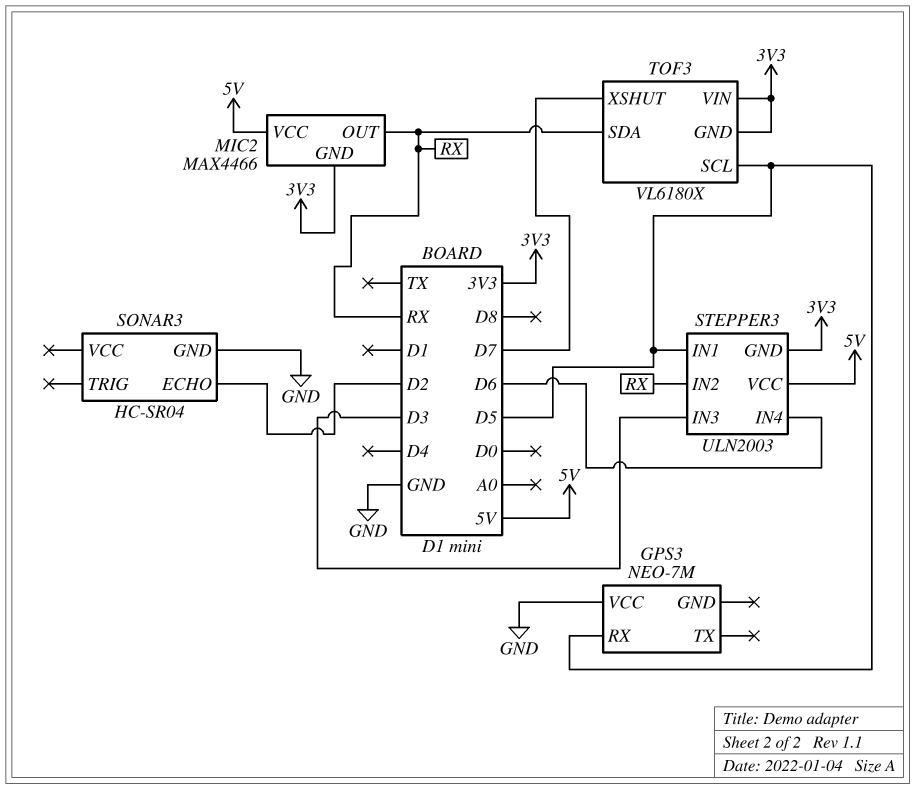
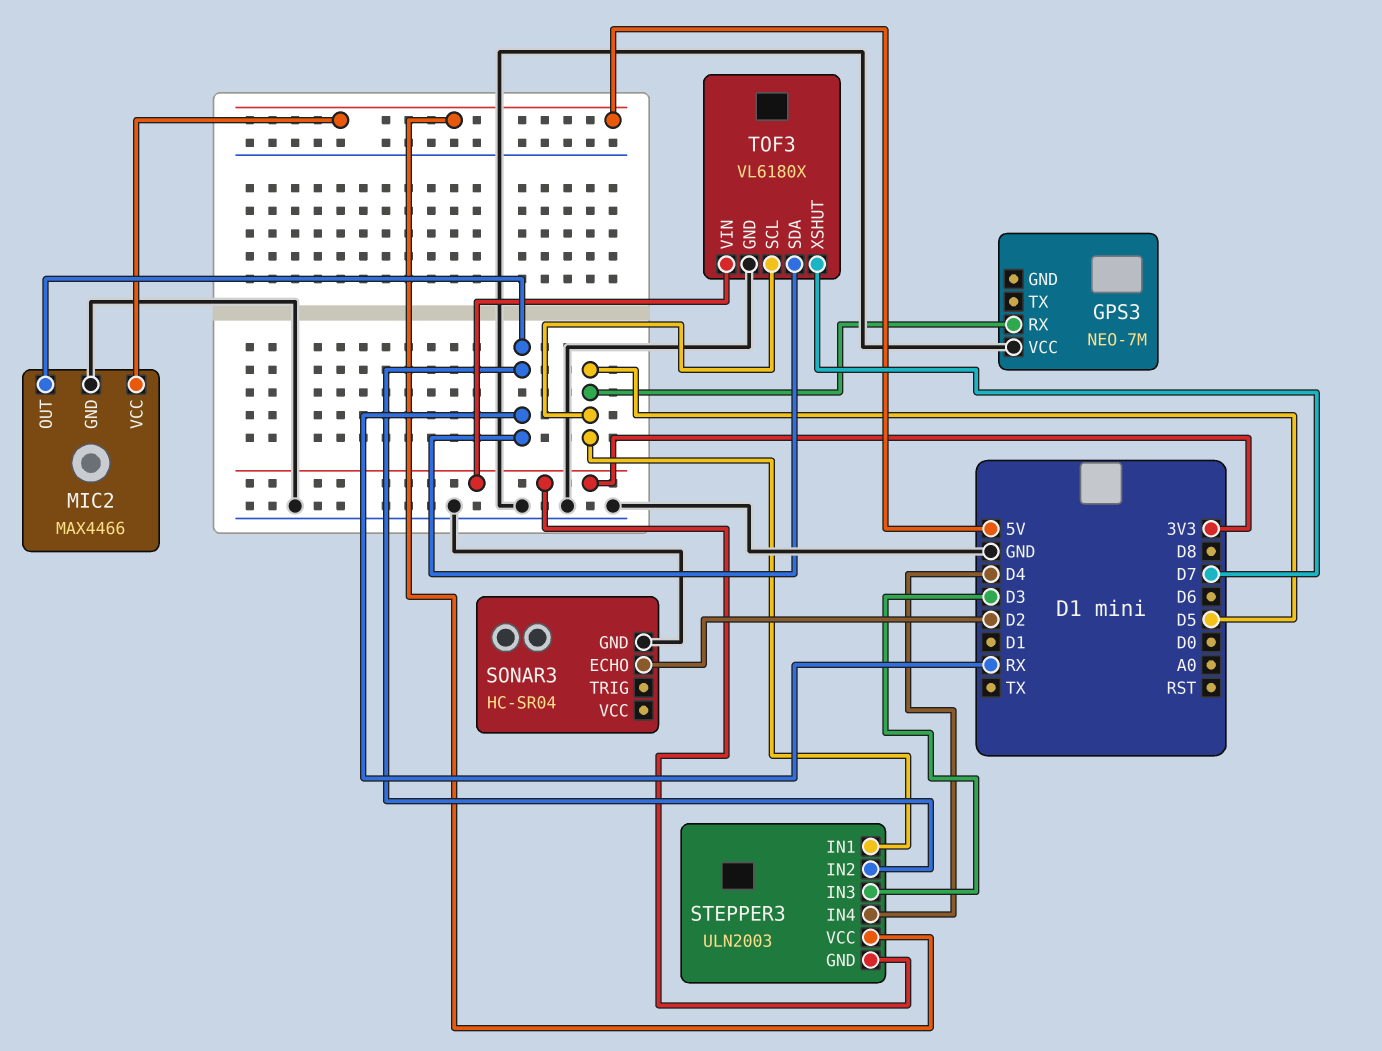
MIC2 pin GND: 3V3 -> GND
STEPPER3 pin IN4: D6 -> D4
TOF3 pin GND: 3V3 -> GND

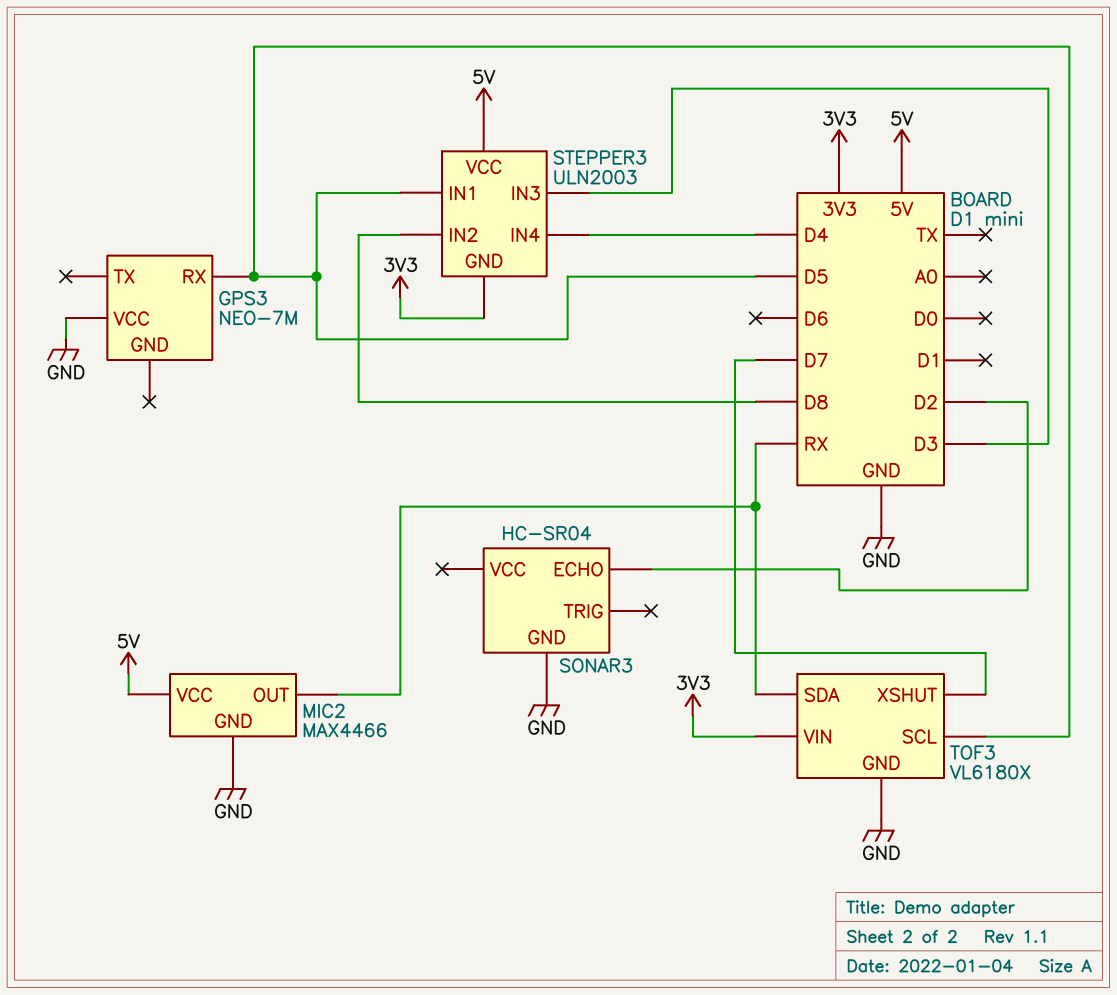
STEPPER3 pin IN2: RX -> D8

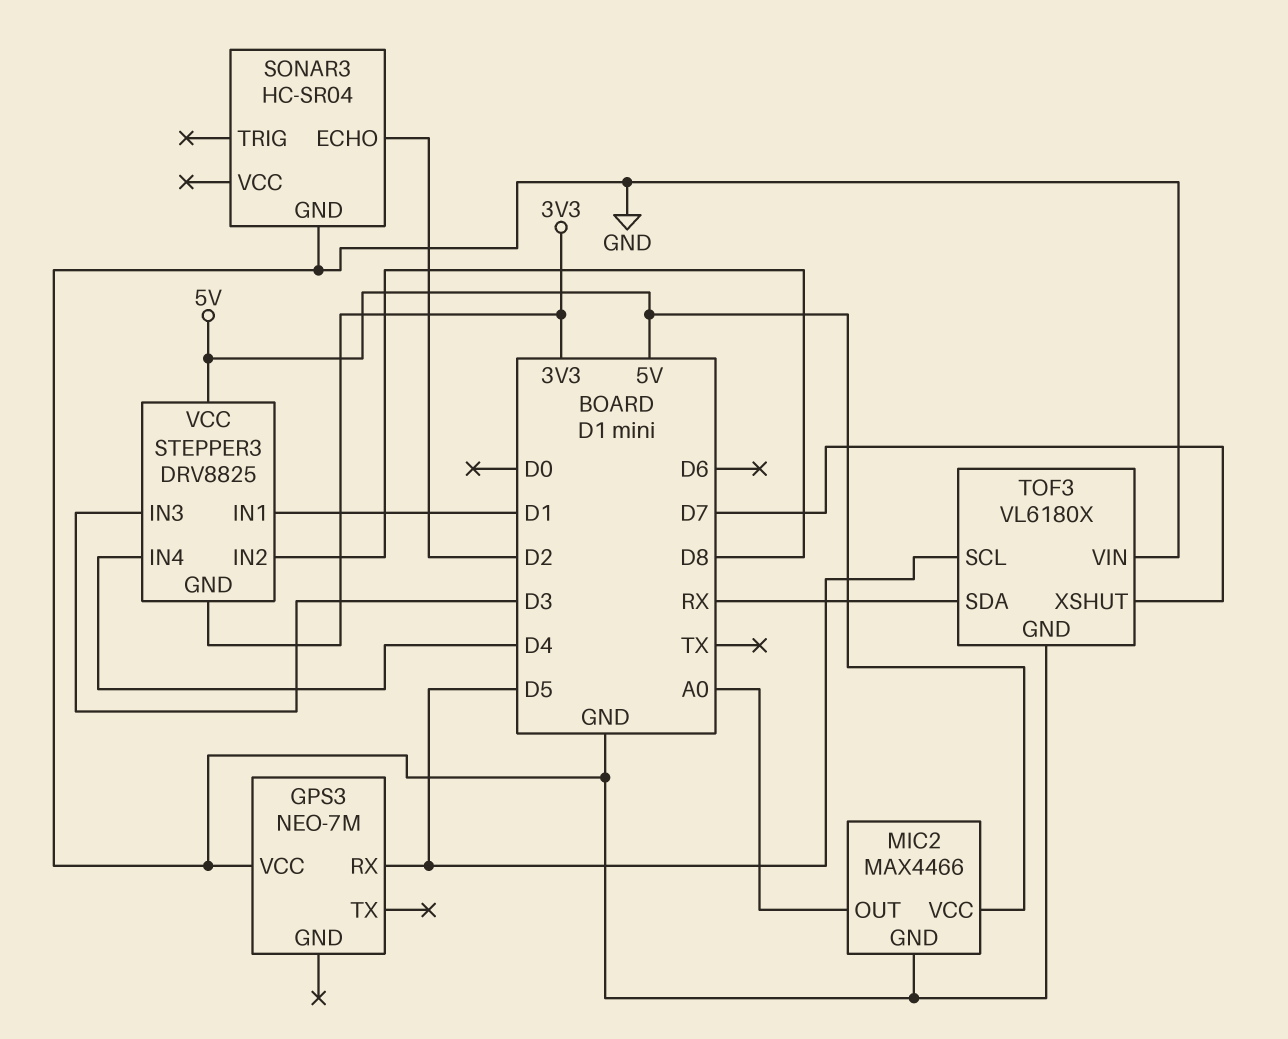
MIC2 pin OUT: RX -> A0
STEPPER3: ULN2003 -> DRV8825
STEPPER3 pin IN1: D5 -> D1
TOF3 pin VIN: 3V3 -> GND

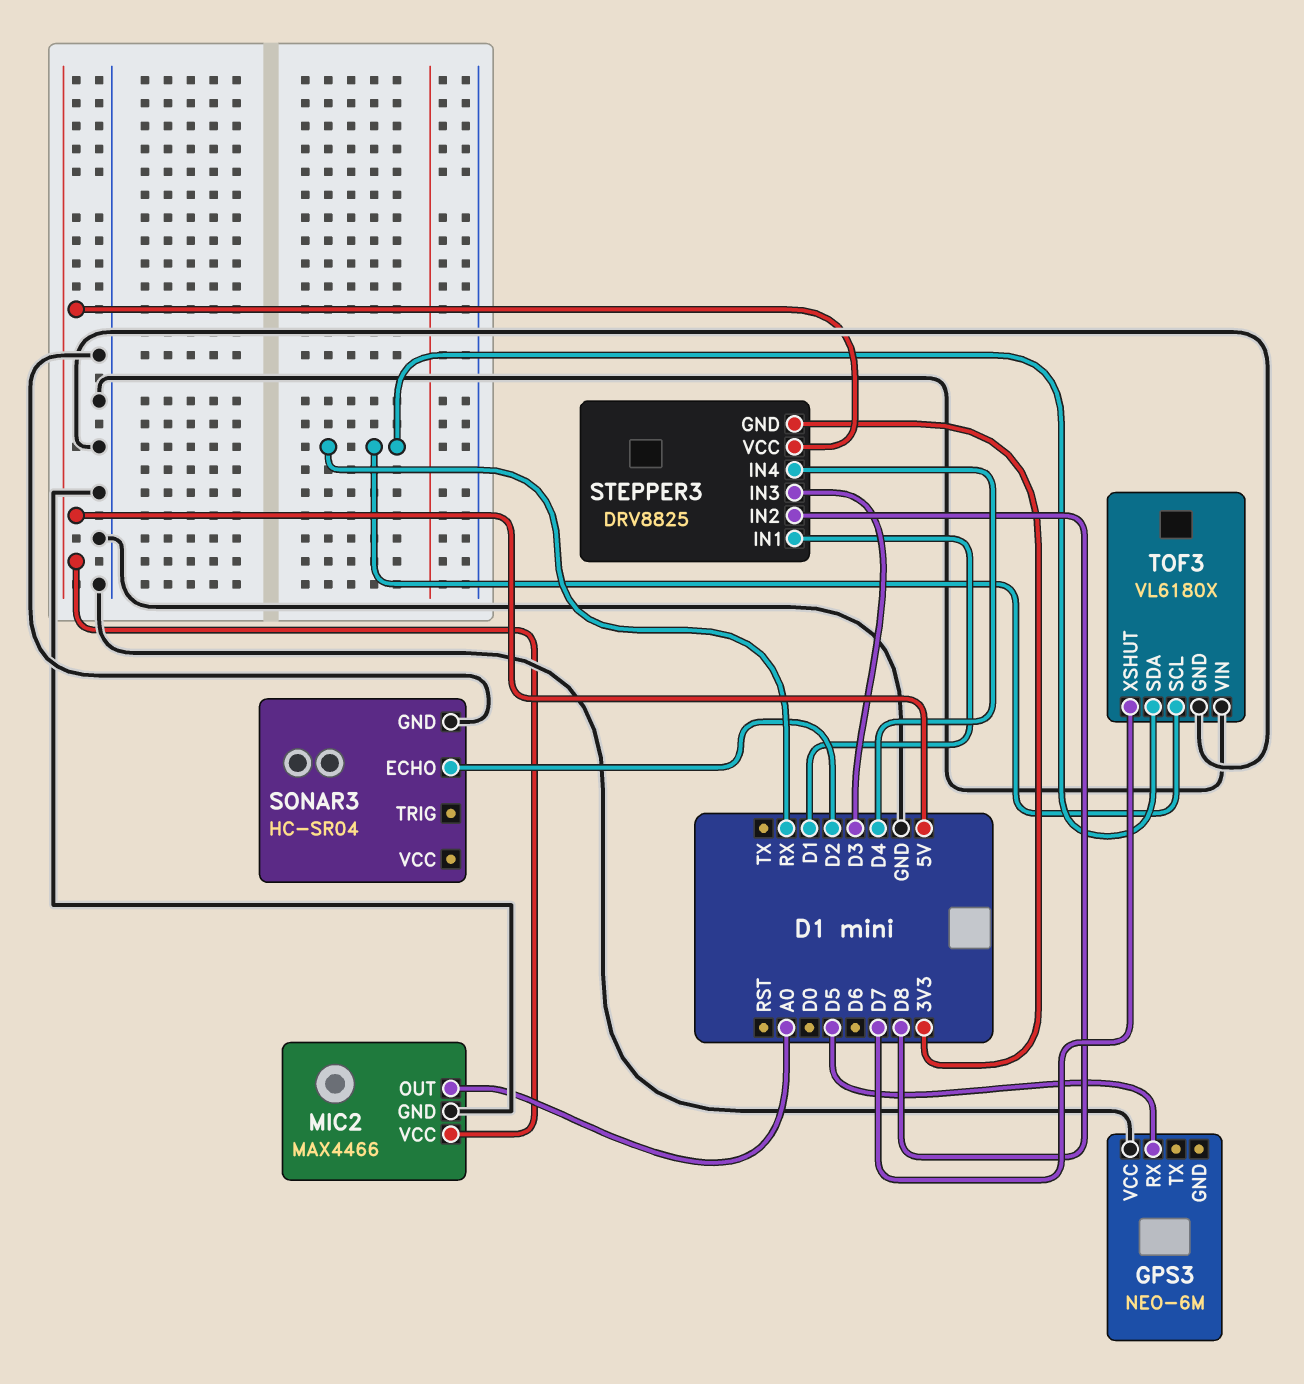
GPS3: NEO-7M -> NEO-6M
TOF3 pin SCL: D5 -> RX

